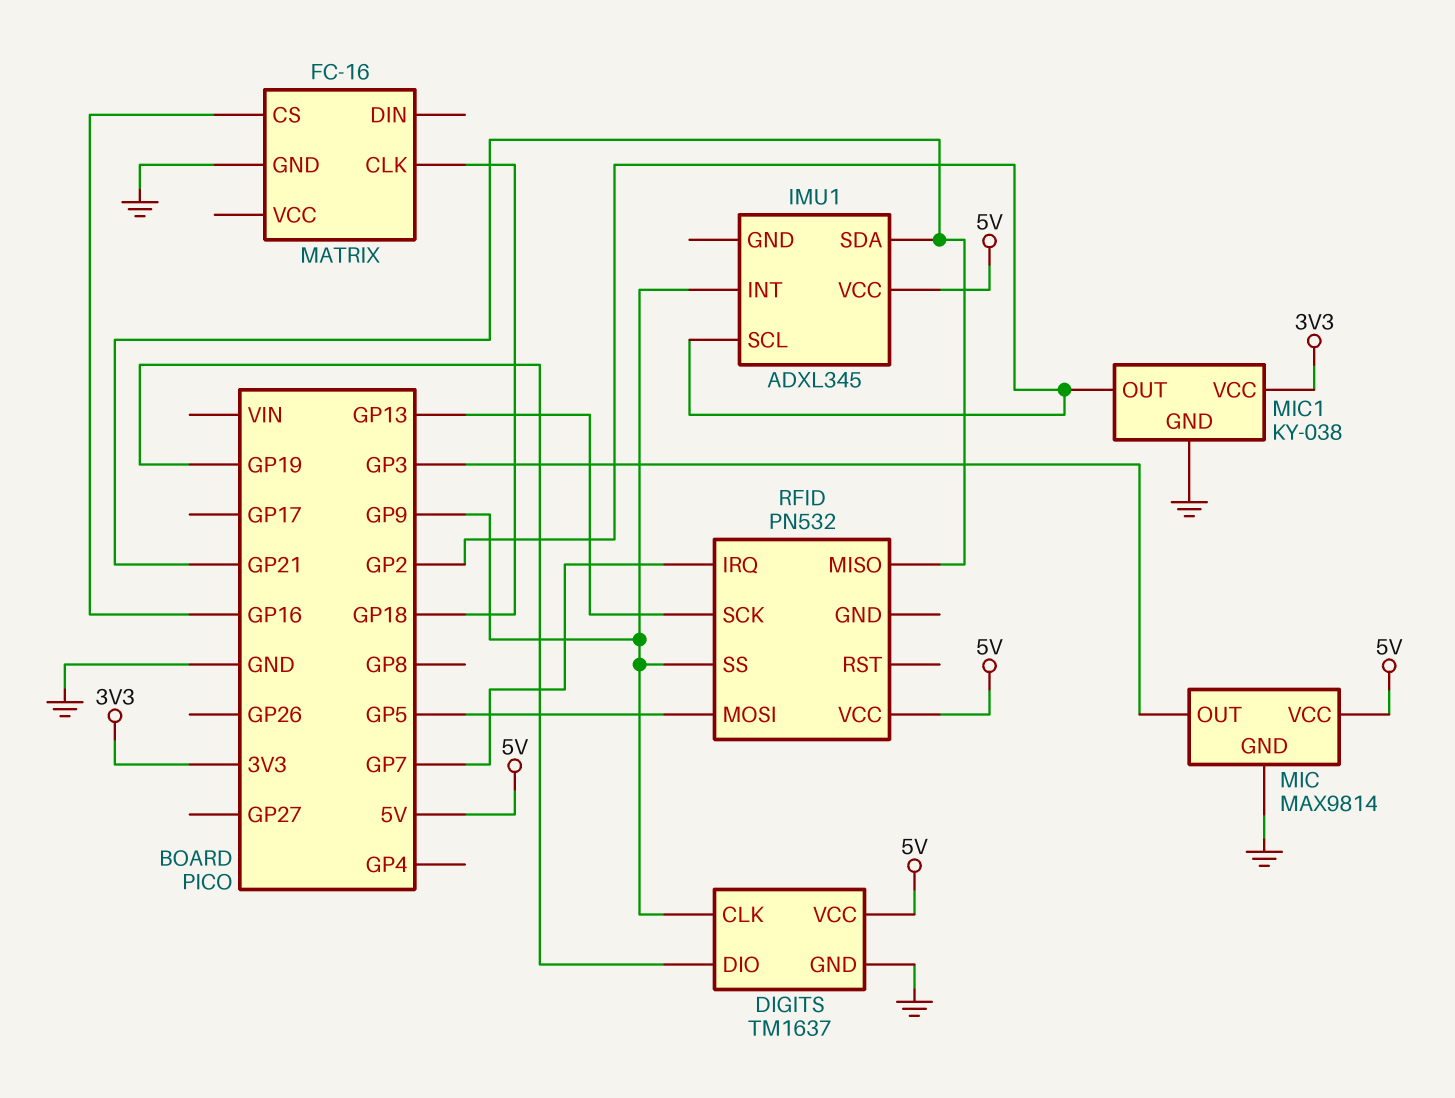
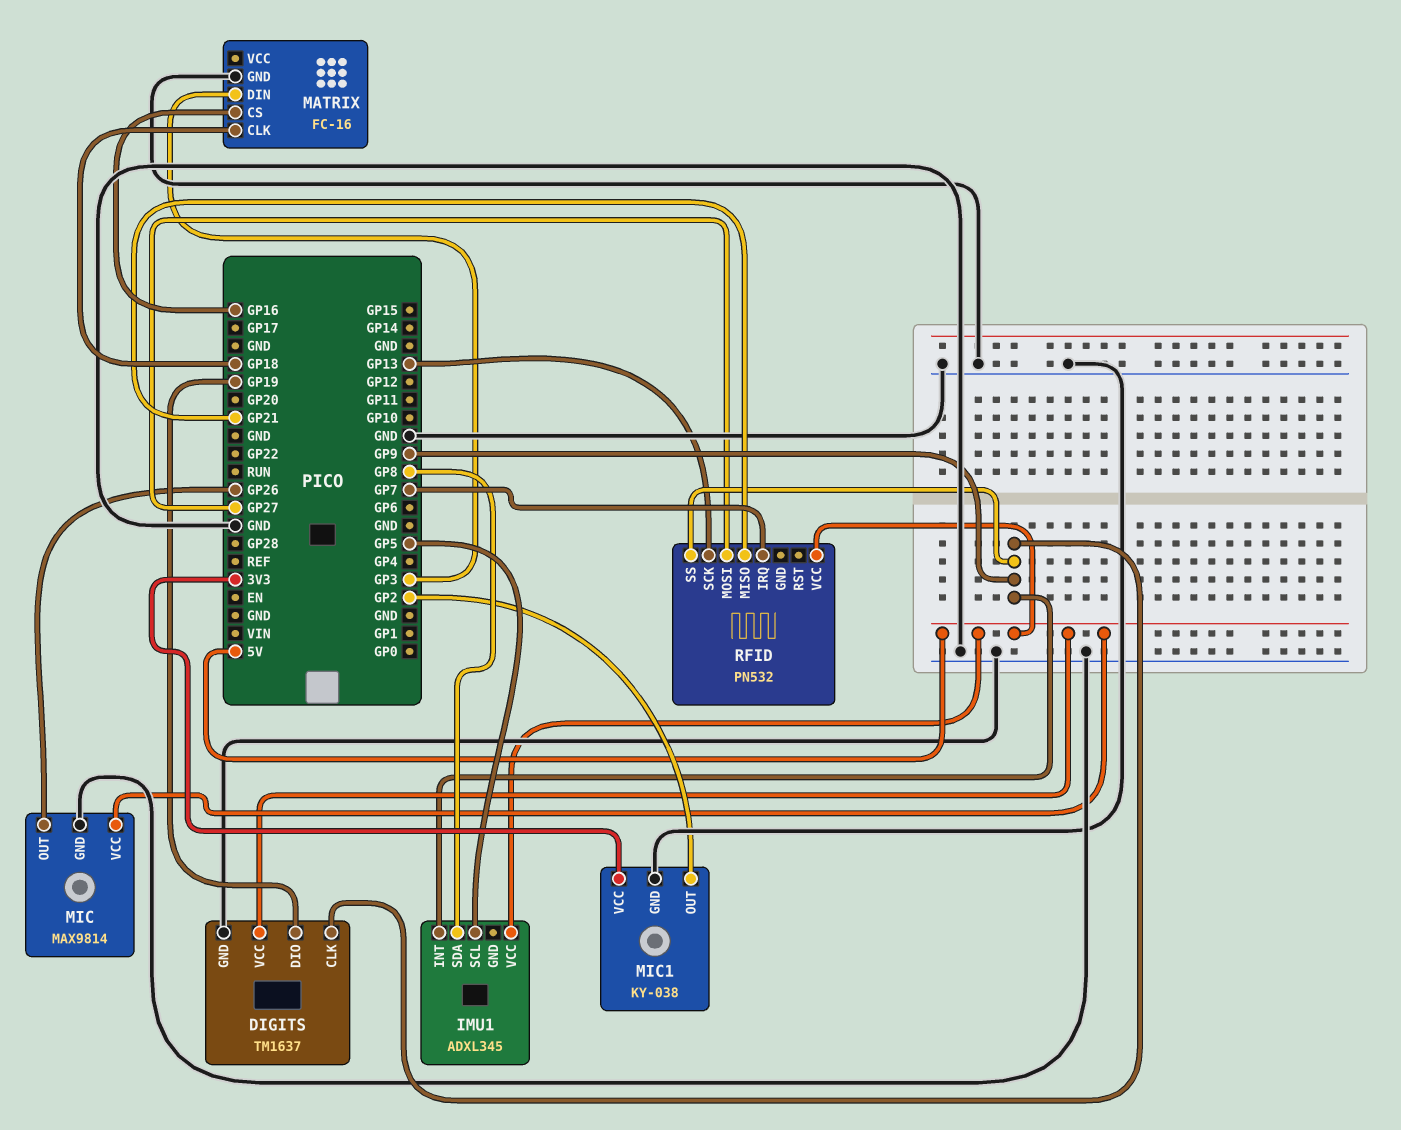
IMU1 pin SCL: GP2 -> GP5
IMU1 pin SDA: GP21 -> GP8
MATRIX pin DIN: none -> GP3
MIC pin OUT: GP3 -> GP26
RFID pin MOSI: GP5 -> GP27

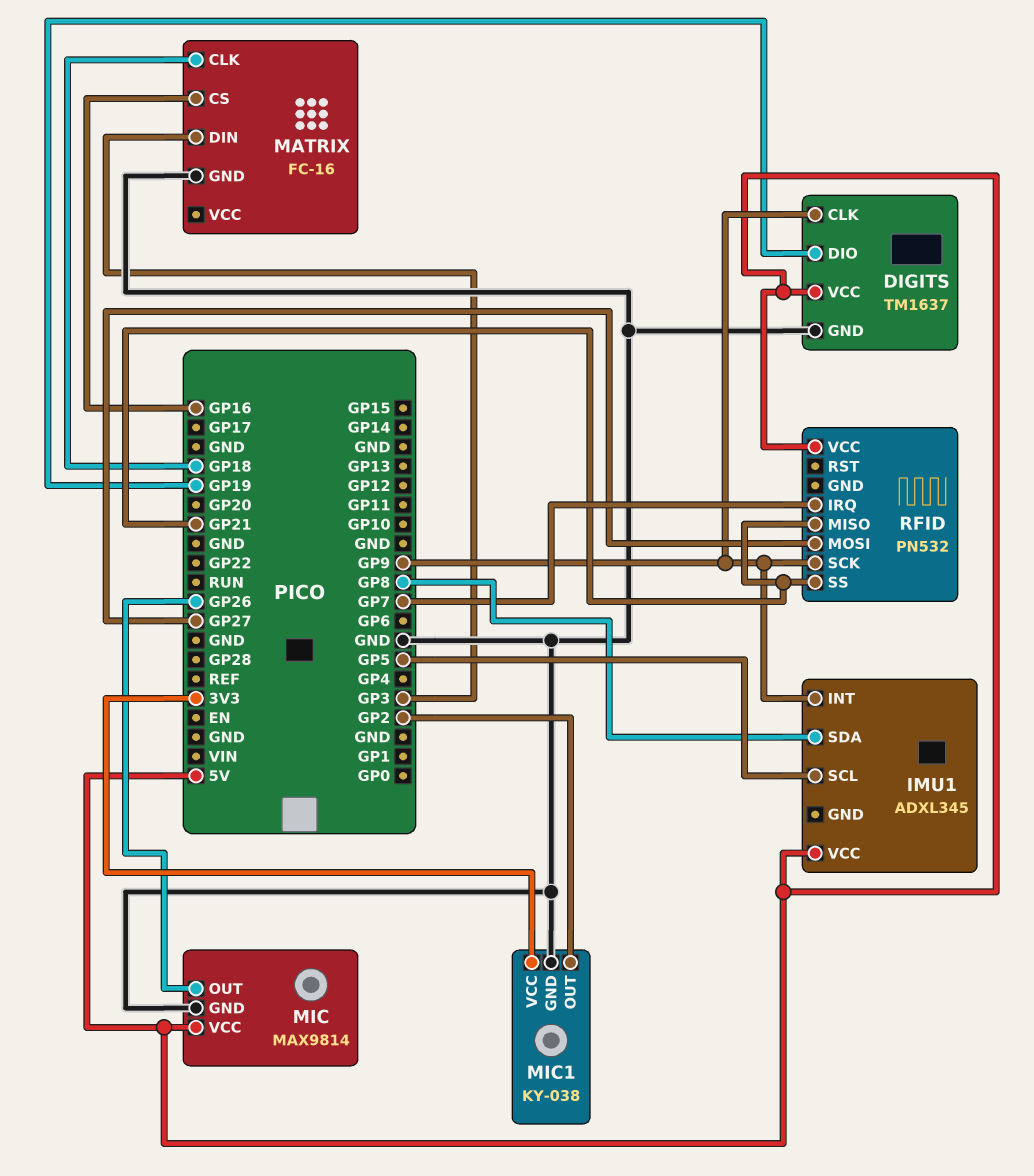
RFID pin SCK: GP13 -> GP9
RFID pin SS: GP9 -> GP21

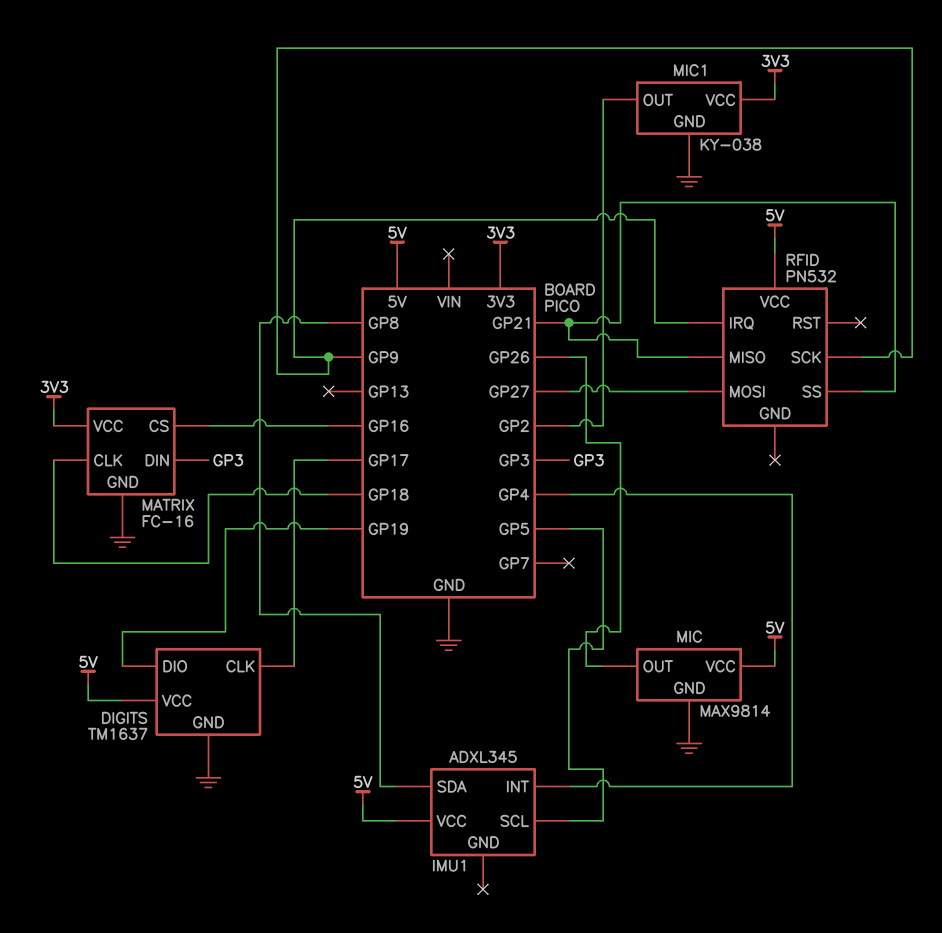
DIGITS pin CLK: GP9 -> GP17
IMU1 pin INT: GP9 -> GP4
MATRIX pin VCC: none -> 3V3
RFID pin IRQ: GP7 -> GP9

